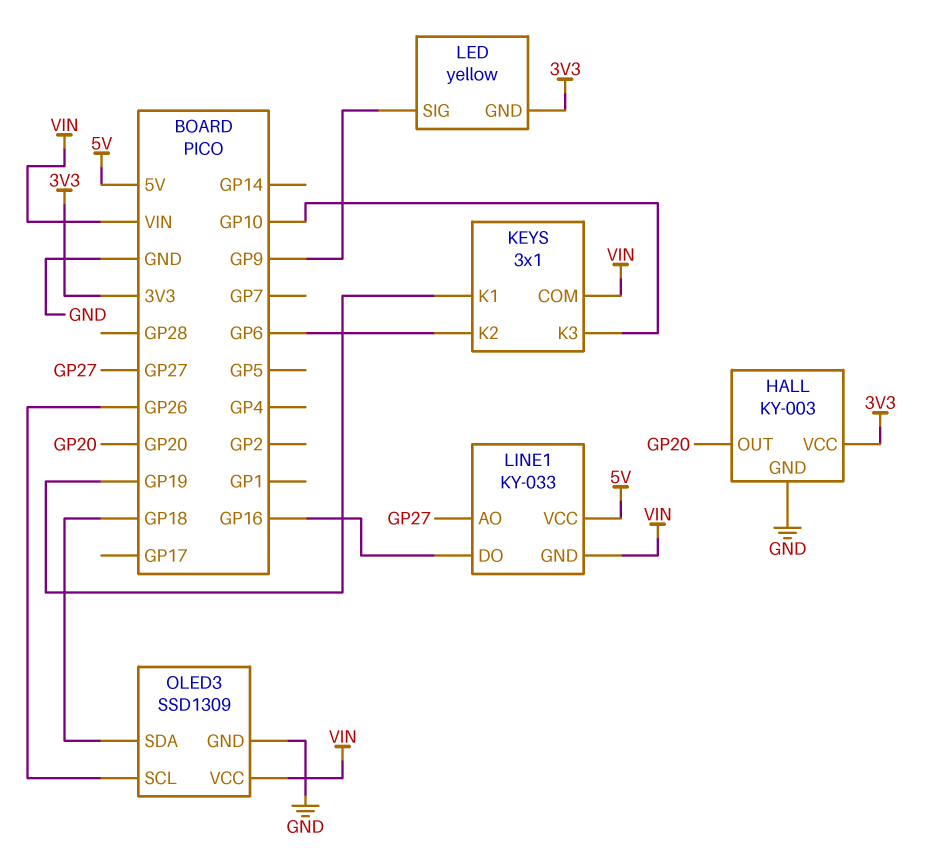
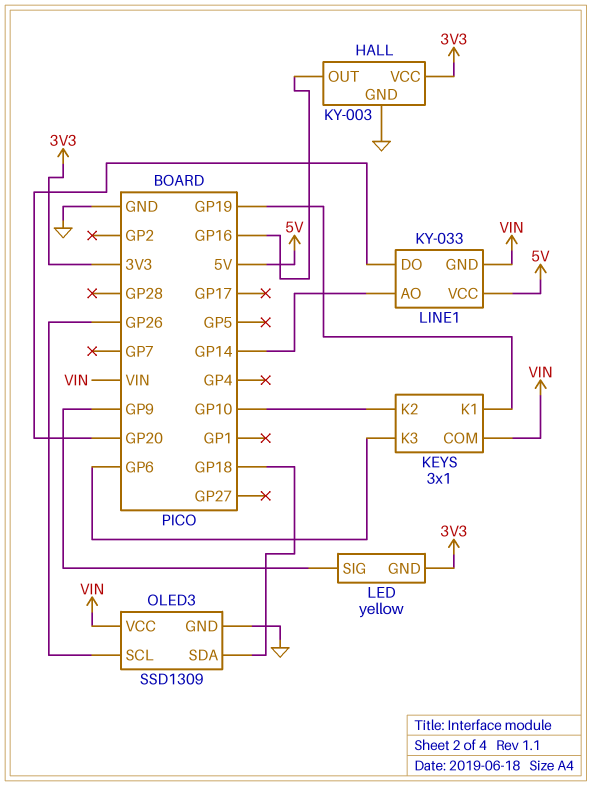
HALL pin OUT: GP20 -> GP16
KEYS pin K2: GP6 -> GP10
KEYS pin K3: GP10 -> GP6
LINE1 pin AO: GP27 -> GP14
LINE1 pin DO: GP16 -> GP20

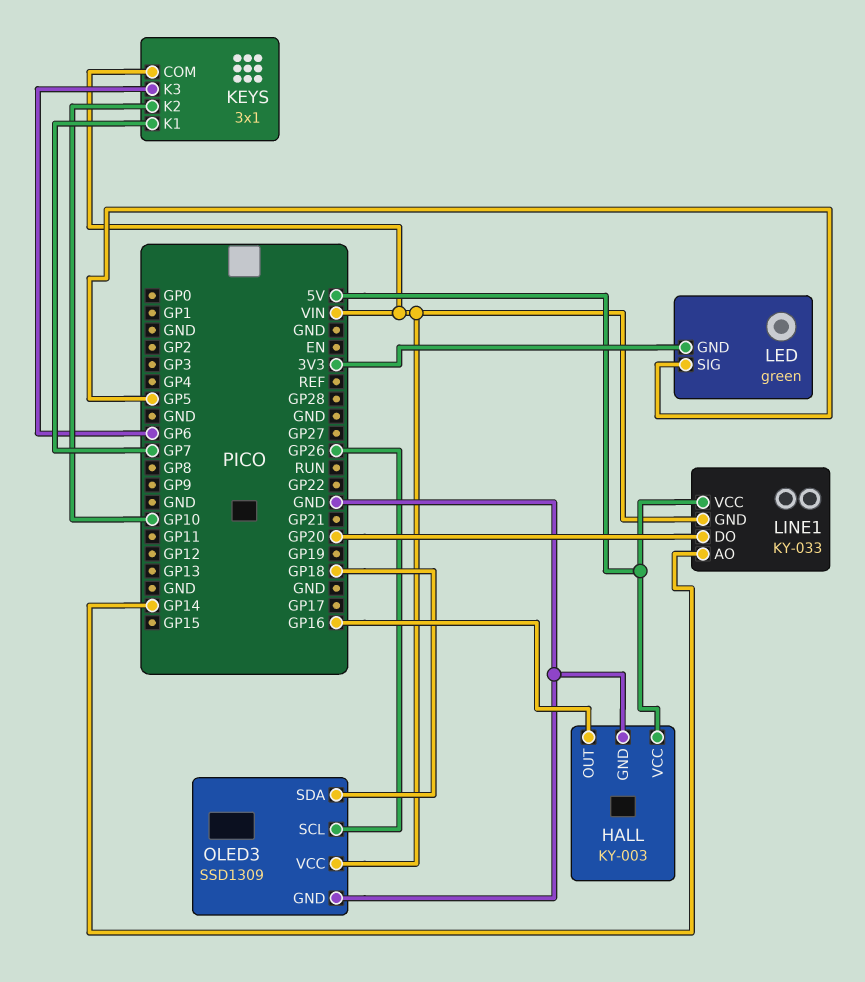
HALL pin VCC: 3V3 -> 5V
KEYS pin K1: GP19 -> GP7
LED: yellow -> green
LED pin SIG: GP9 -> GP5

